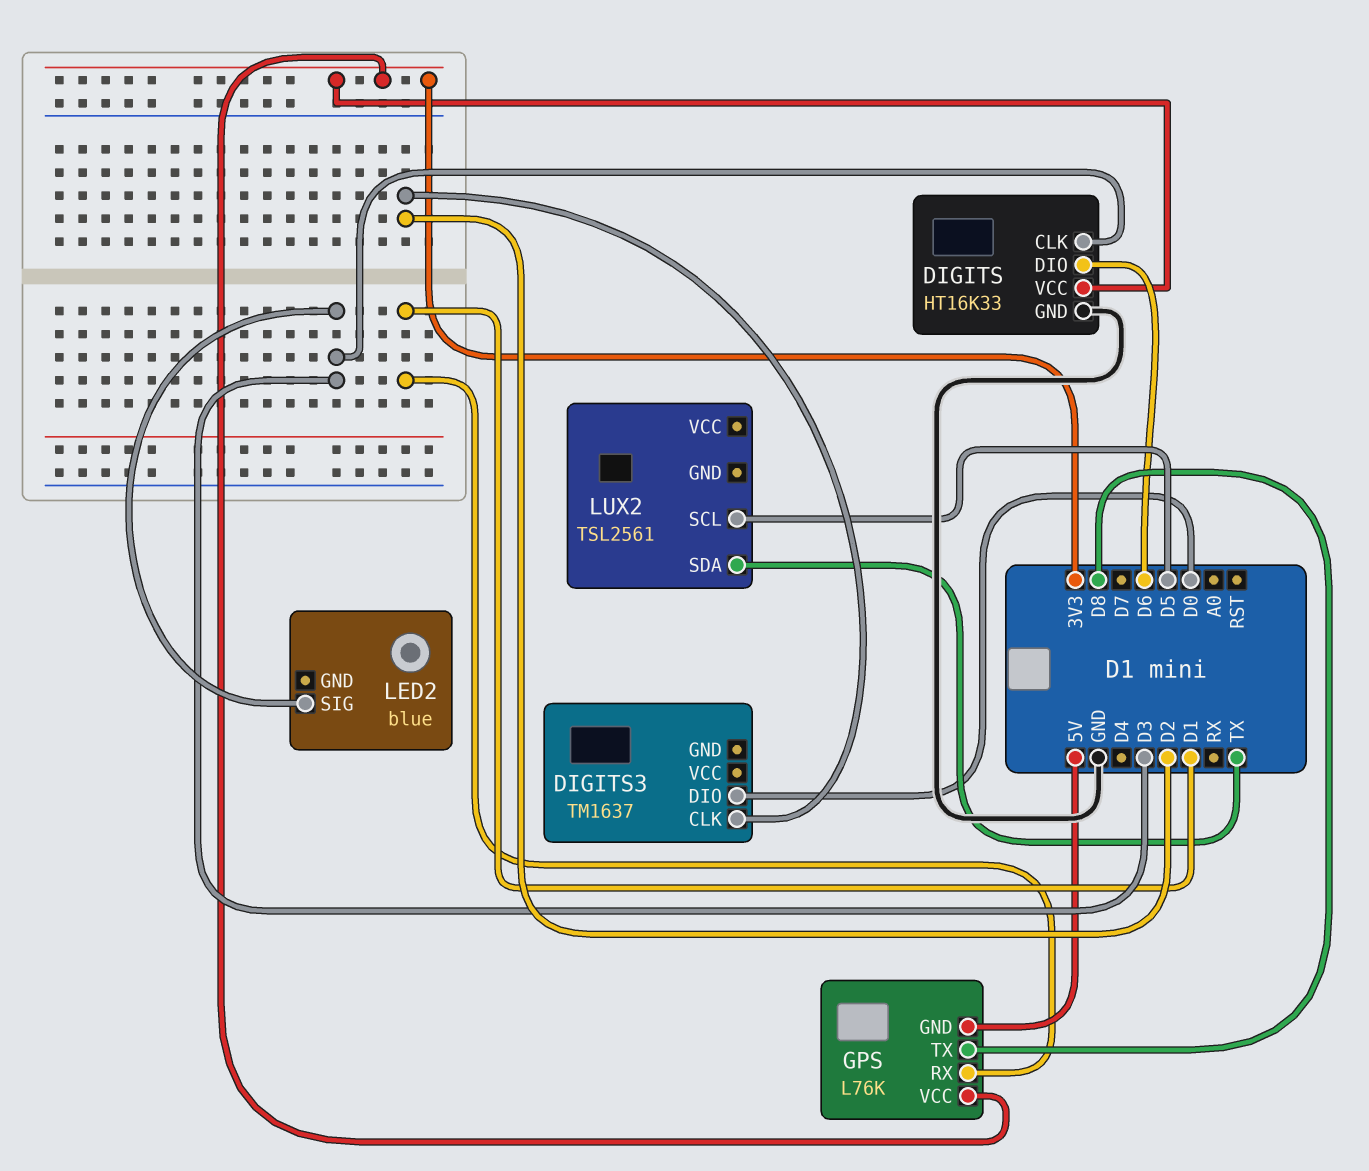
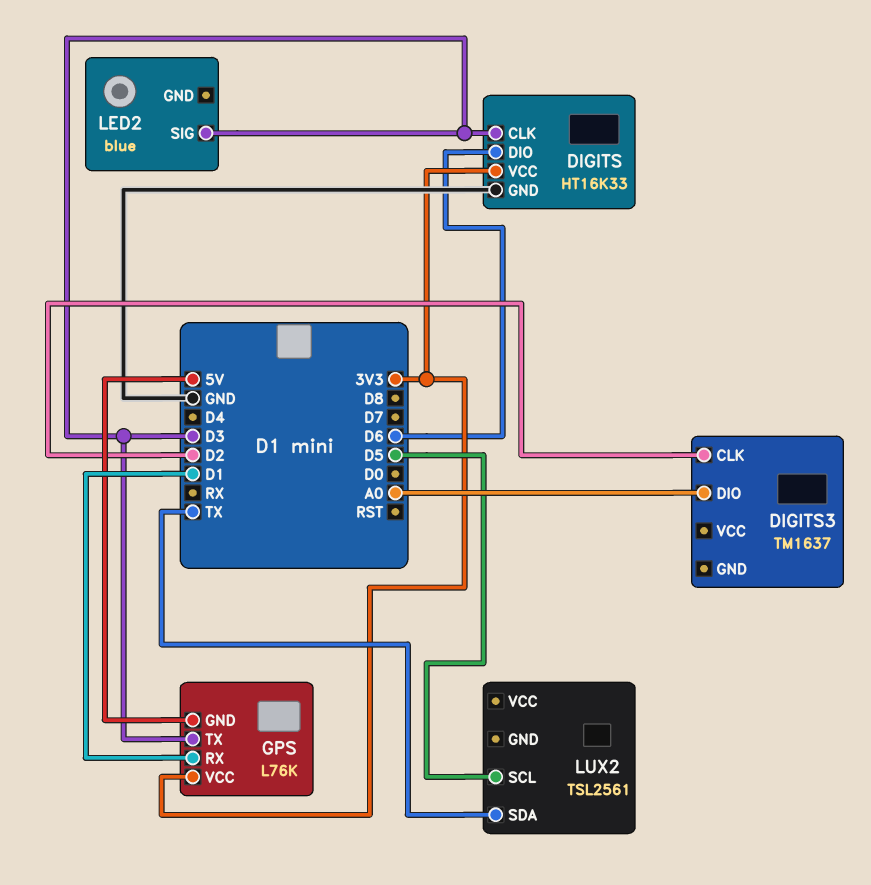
DIGITS3 pin DIO: D0 -> A0
GPS pin TX: D8 -> D3

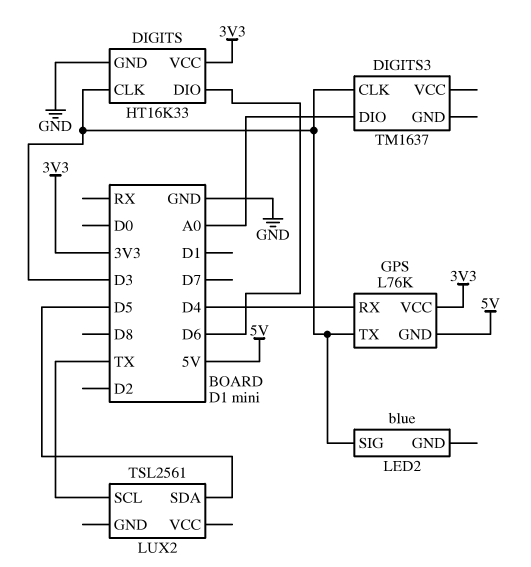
DIGITS3 pin CLK: D2 -> D3
GPS pin RX: D1 -> D4
LUX2 pin SCL: D5 -> TX
LUX2 pin SDA: TX -> D5

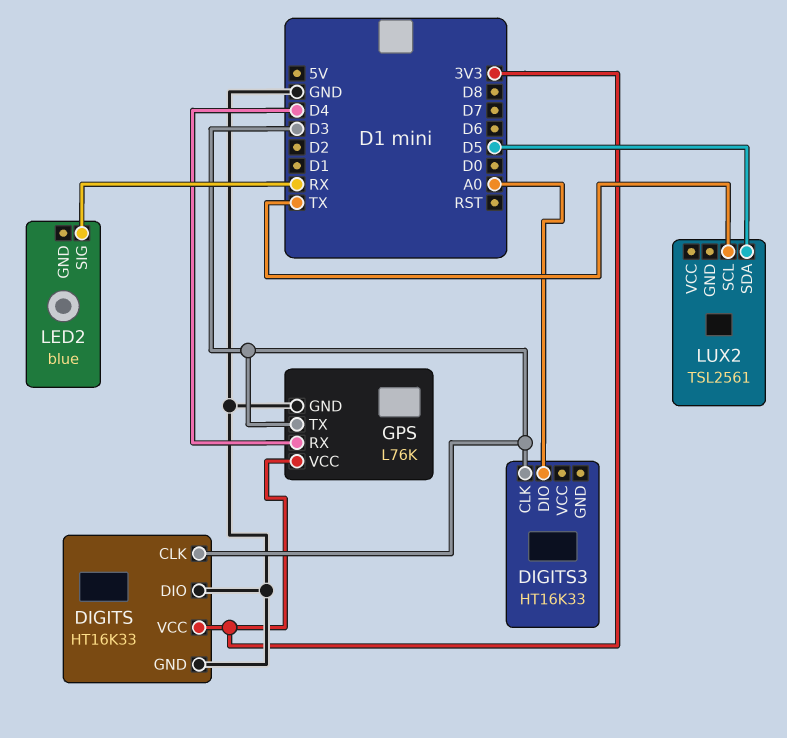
DIGITS pin DIO: D6 -> GND
DIGITS3: TM1637 -> HT16K33
GPS pin GND: 5V -> GND
LED2 pin SIG: D3 -> RX

